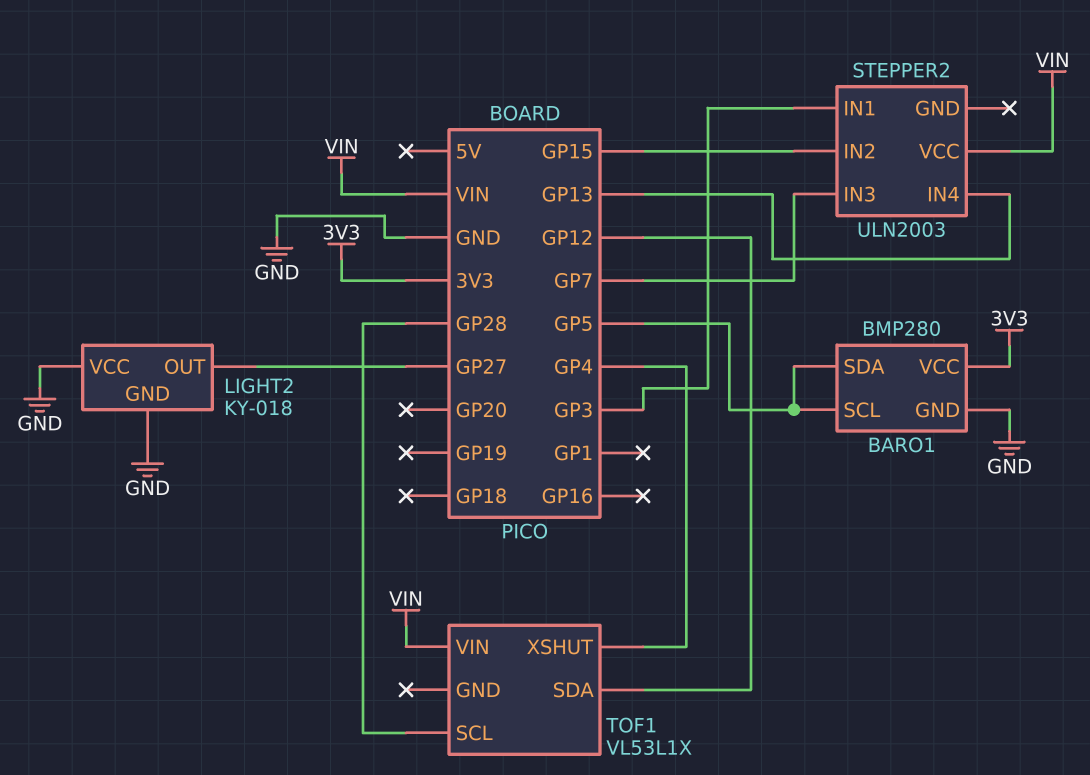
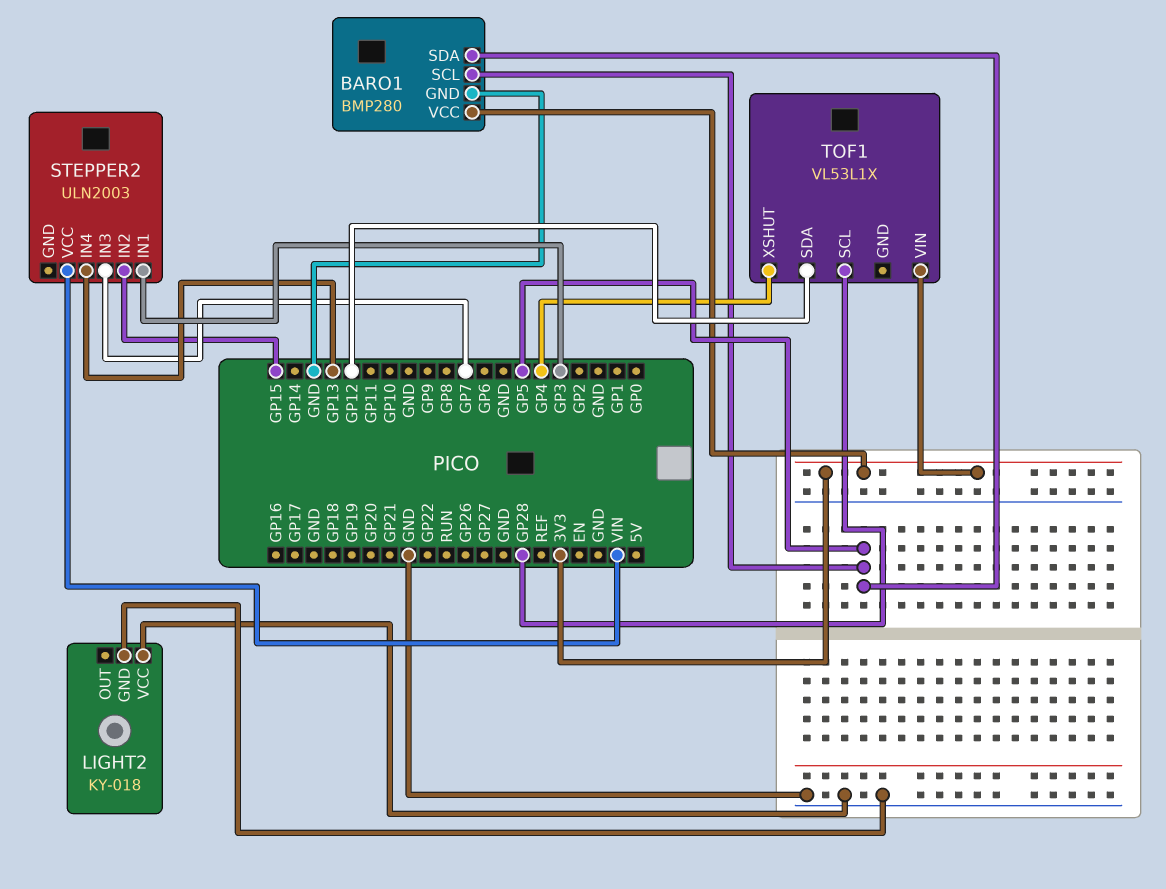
LIGHT2 pin OUT: GP27 -> none
TOF1 pin VIN: VIN -> 3V3

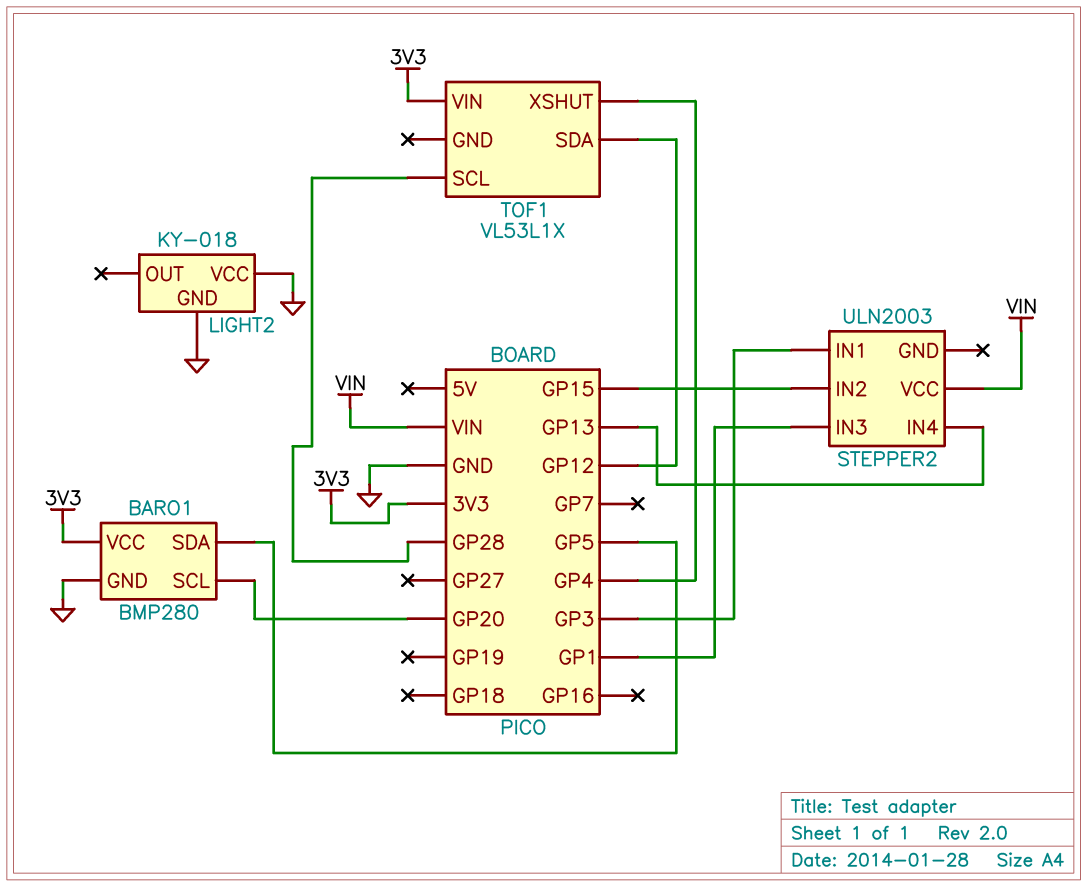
BARO1 pin SCL: GP5 -> GP20
STEPPER2 pin IN3: GP7 -> GP1

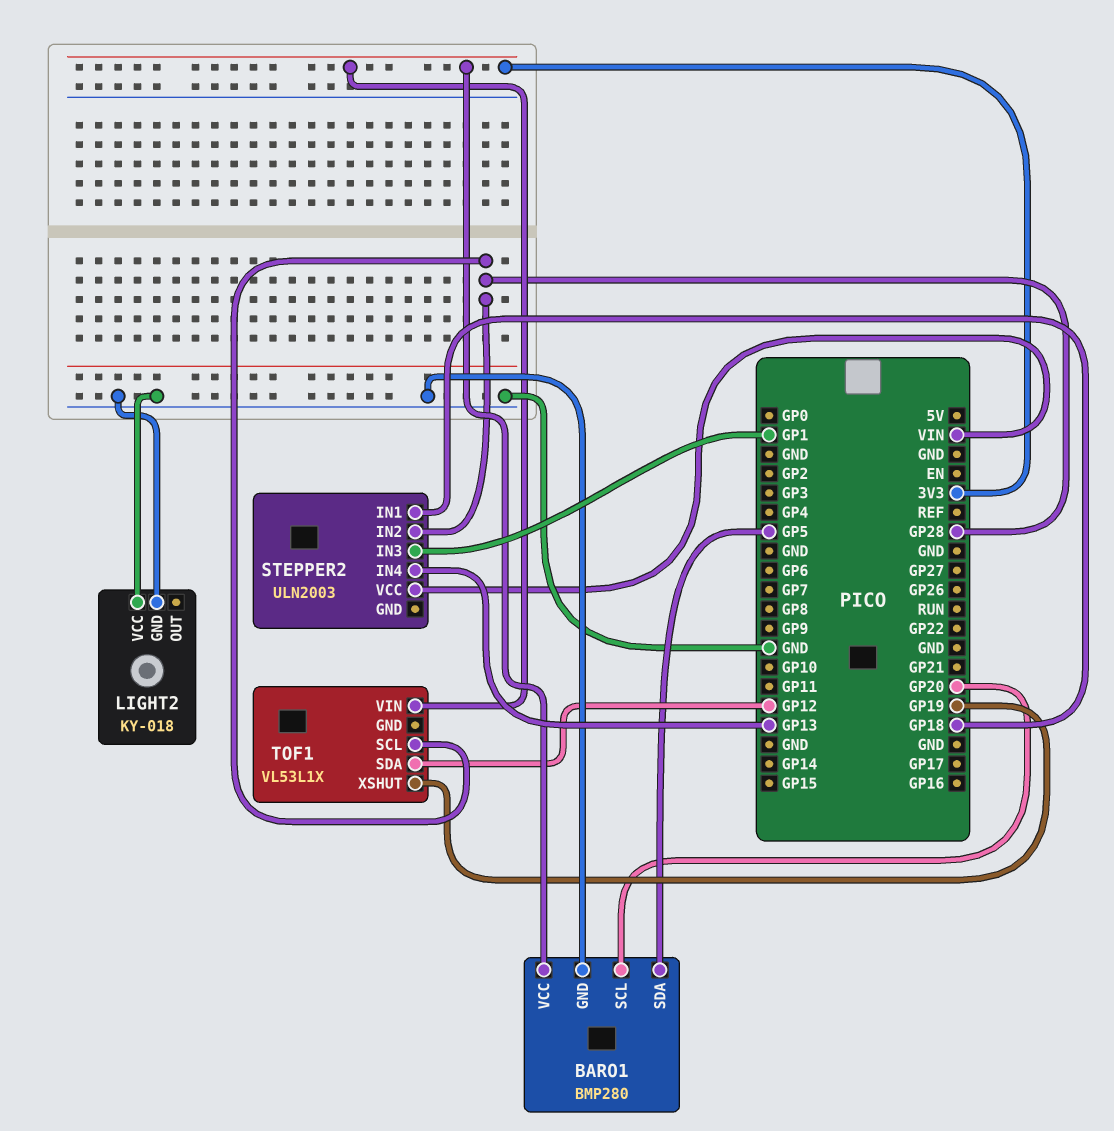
STEPPER2 pin IN1: GP3 -> GP18
STEPPER2 pin IN2: GP15 -> GP28
TOF1 pin XSHUT: GP4 -> GP19

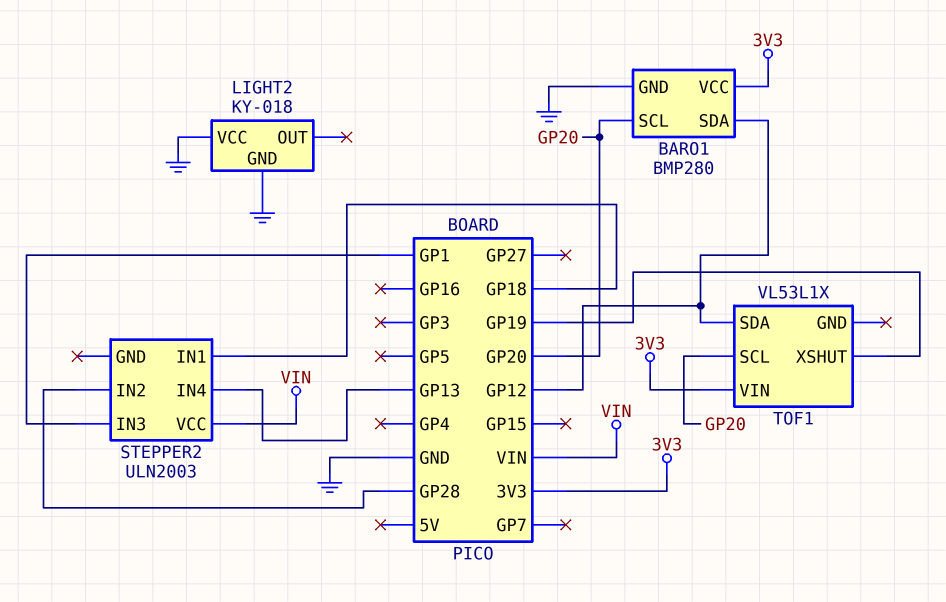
BARO1 pin SDA: GP5 -> GP12
TOF1 pin SCL: GP28 -> GP20

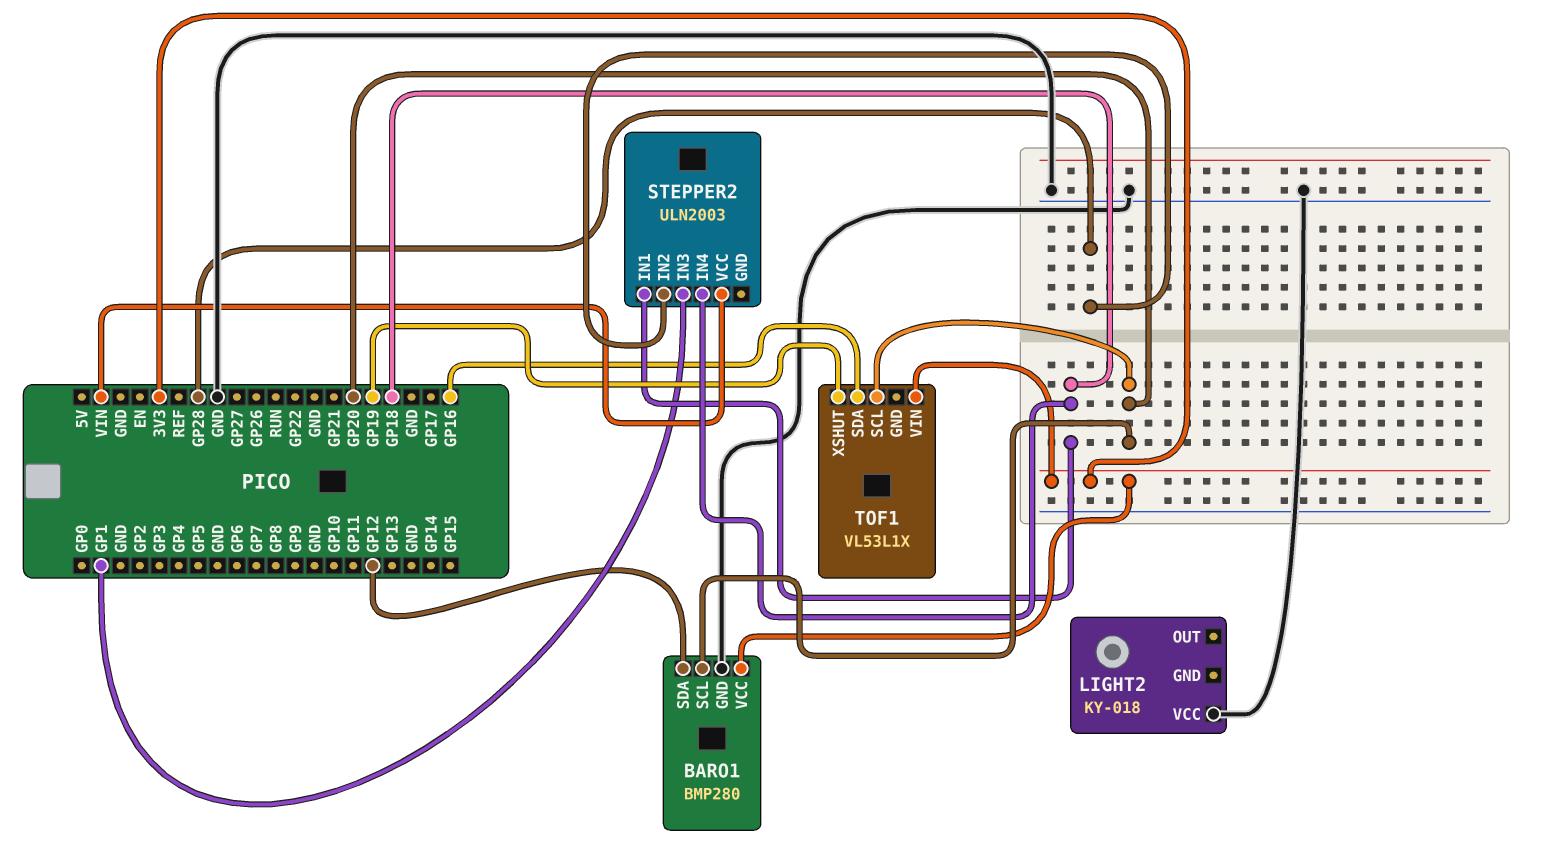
LIGHT2 pin GND: GND -> none
STEPPER2 pin IN4: GP13 -> GP18
TOF1 pin SDA: GP12 -> GP16

